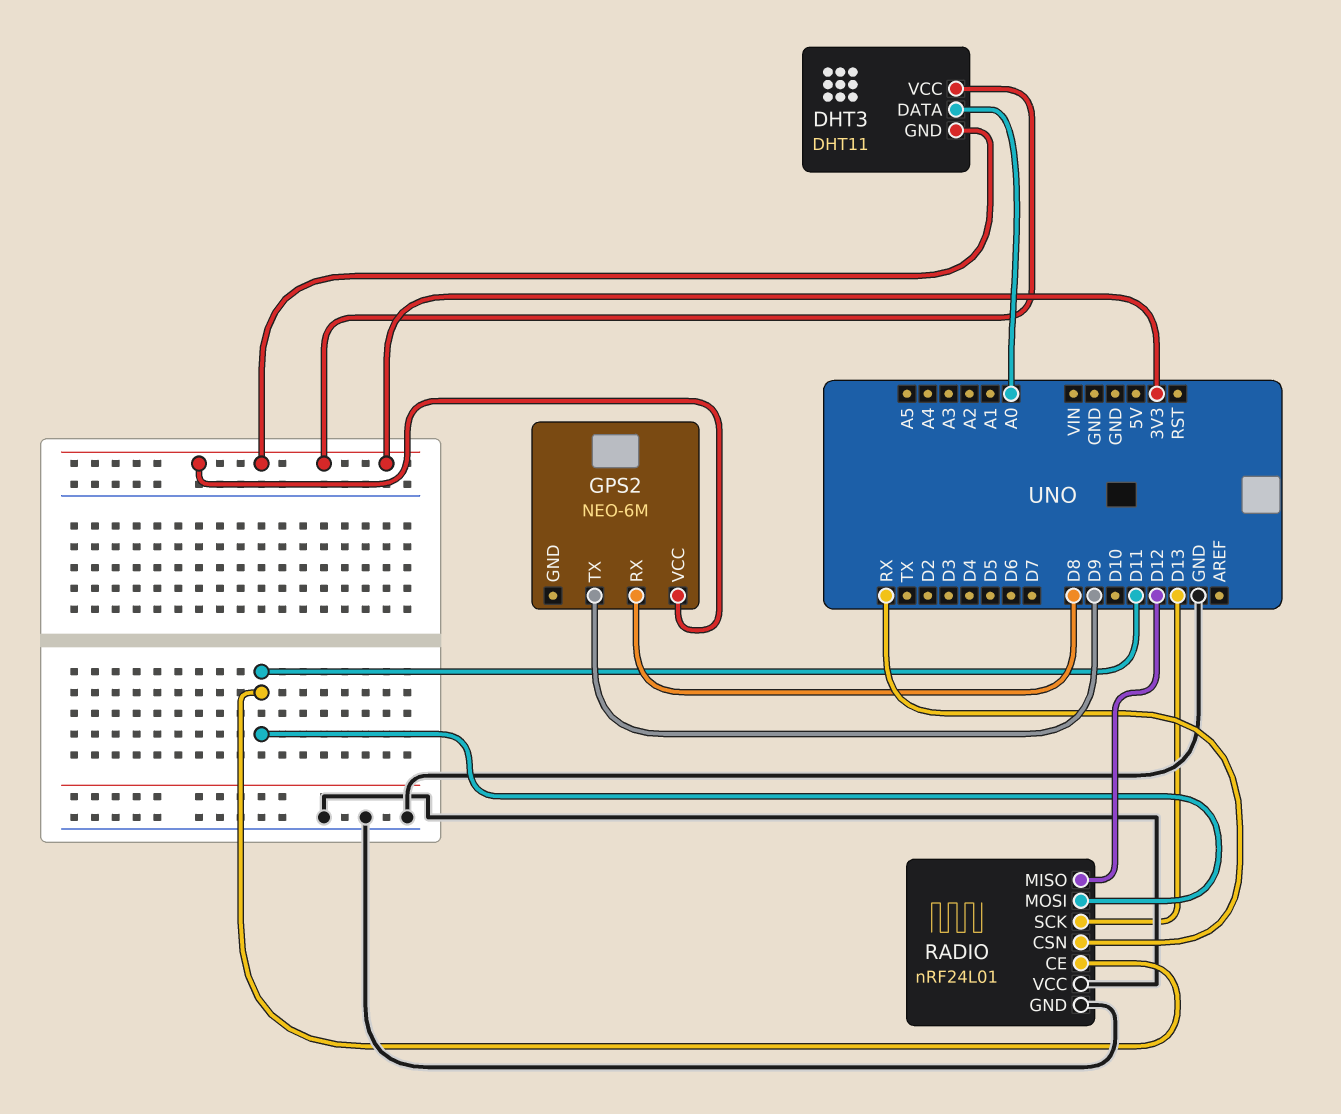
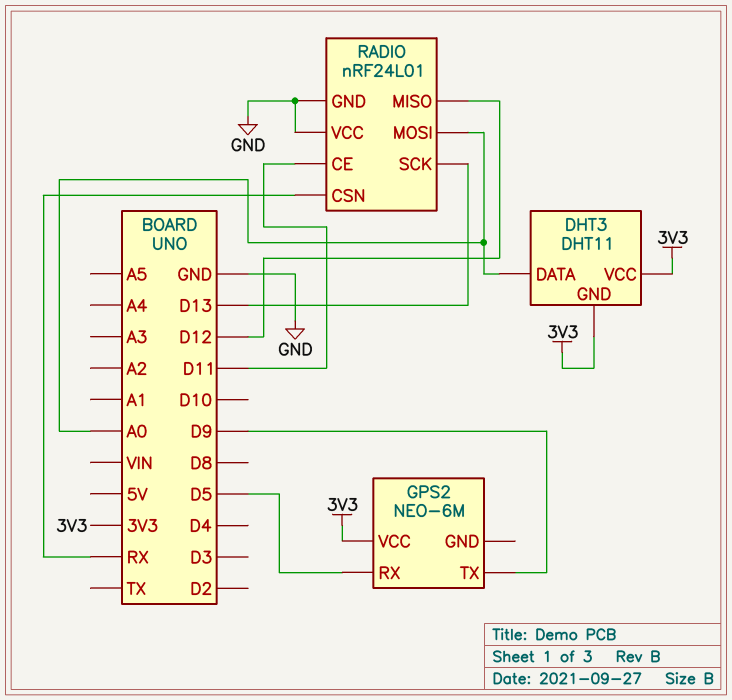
GPS2 pin RX: D8 -> D5
RADIO pin MOSI: D11 -> A0

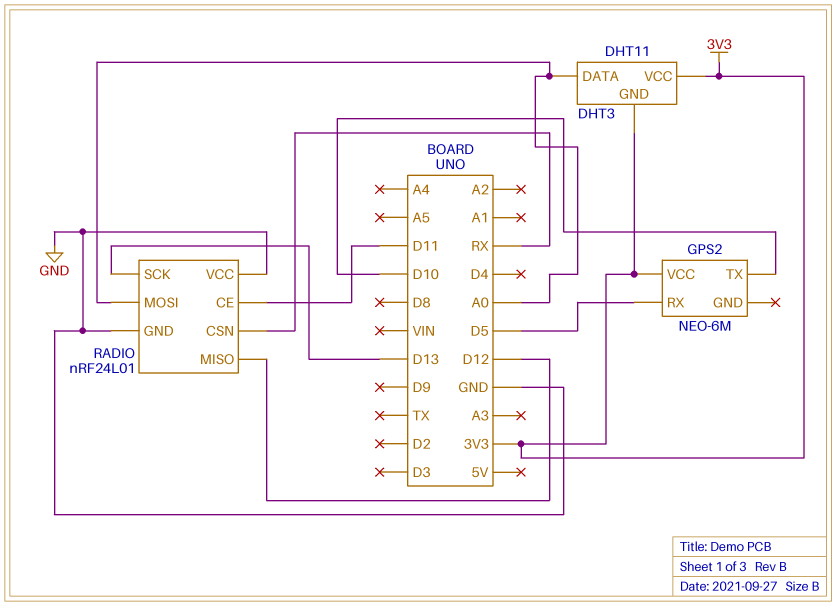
GPS2 pin TX: D9 -> D10

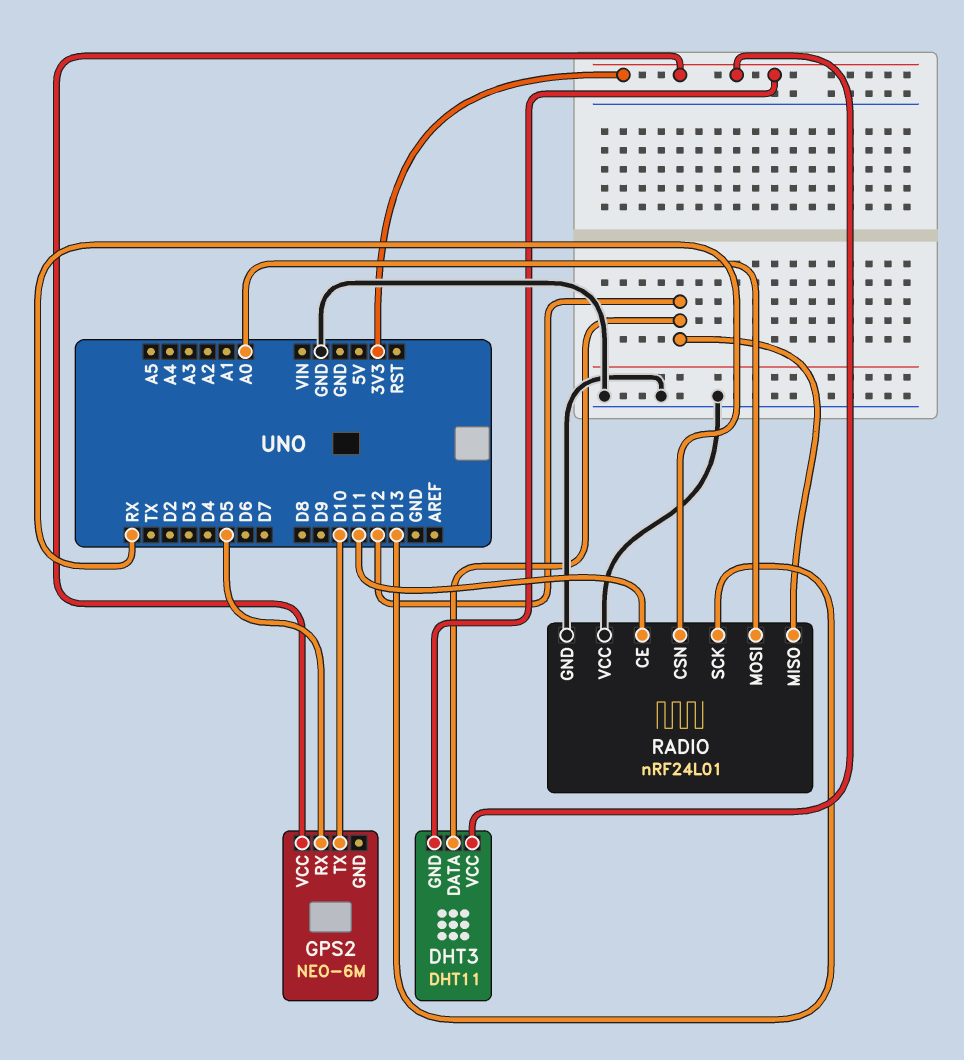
DHT3 pin DATA: A0 -> D12

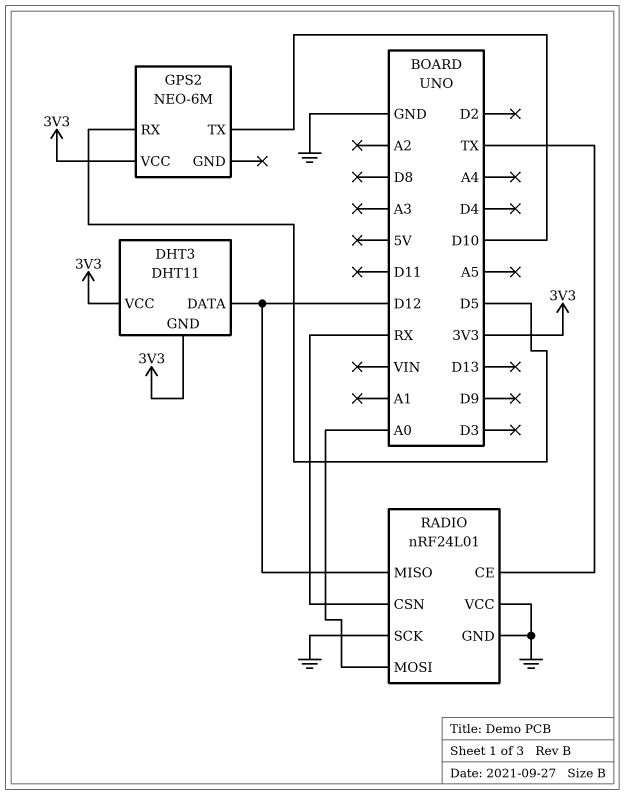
RADIO pin CE: D11 -> TX
RADIO pin SCK: D13 -> GND

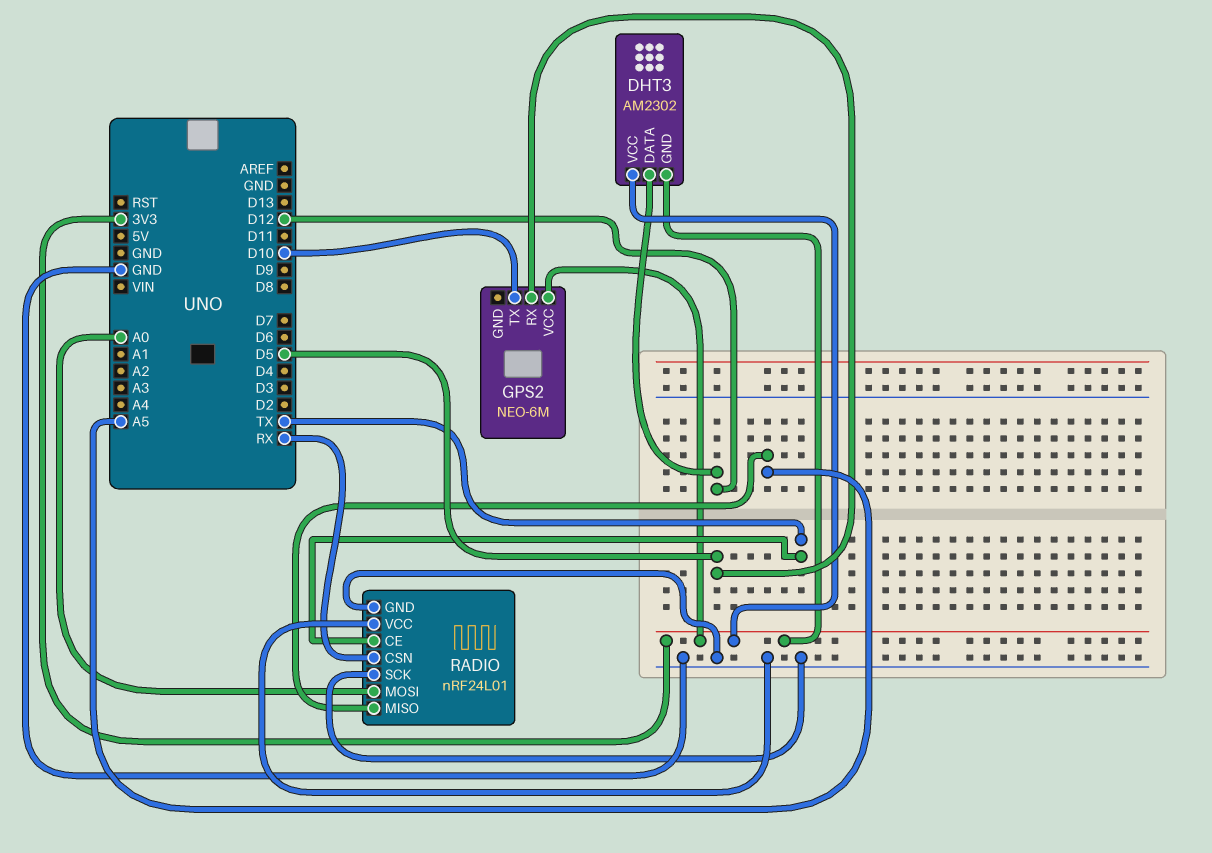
DHT3: DHT11 -> AM2302
RADIO pin MISO: D12 -> A5

